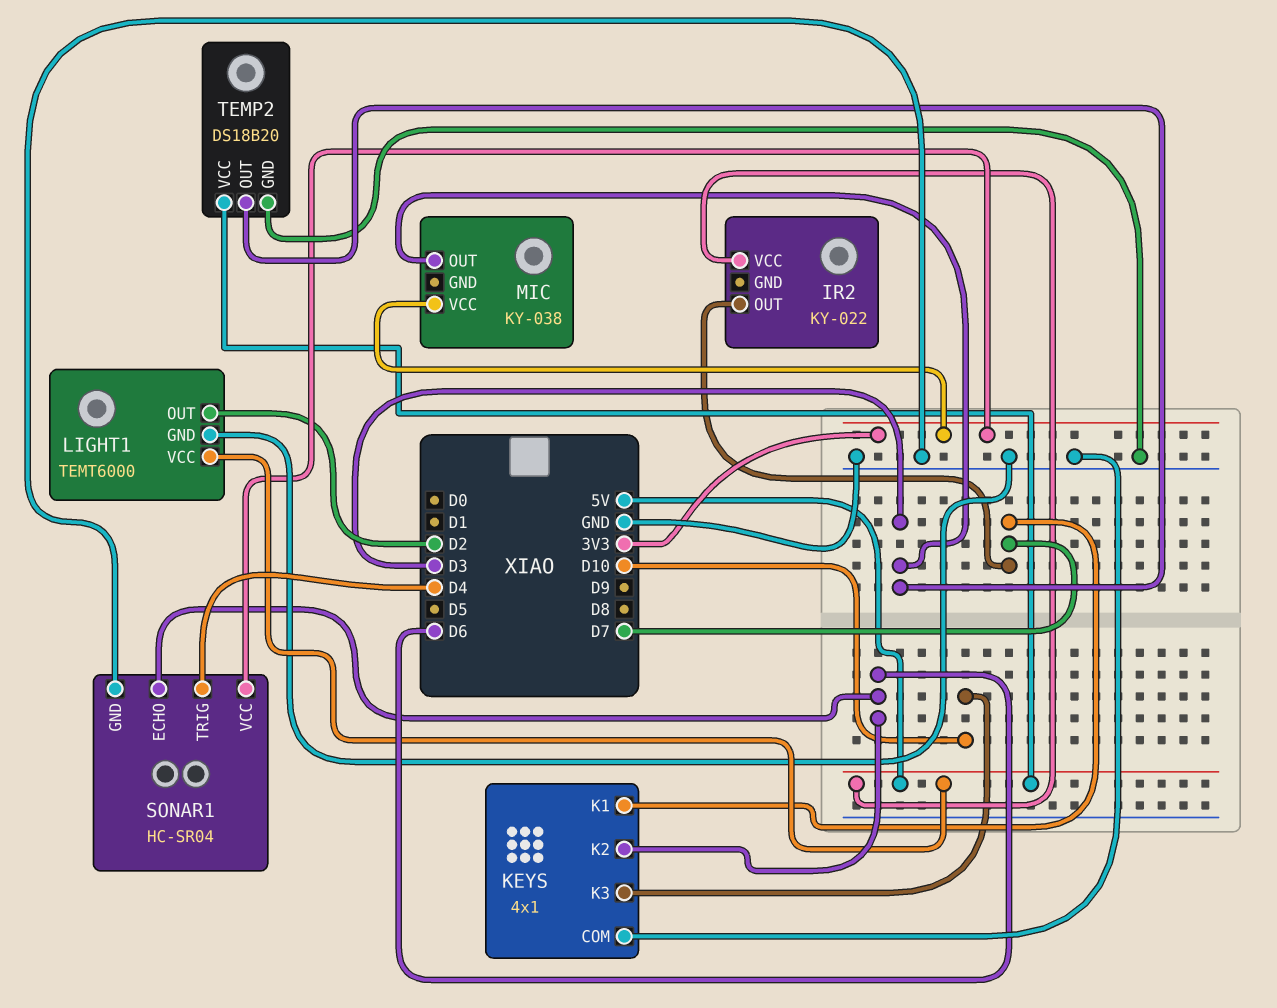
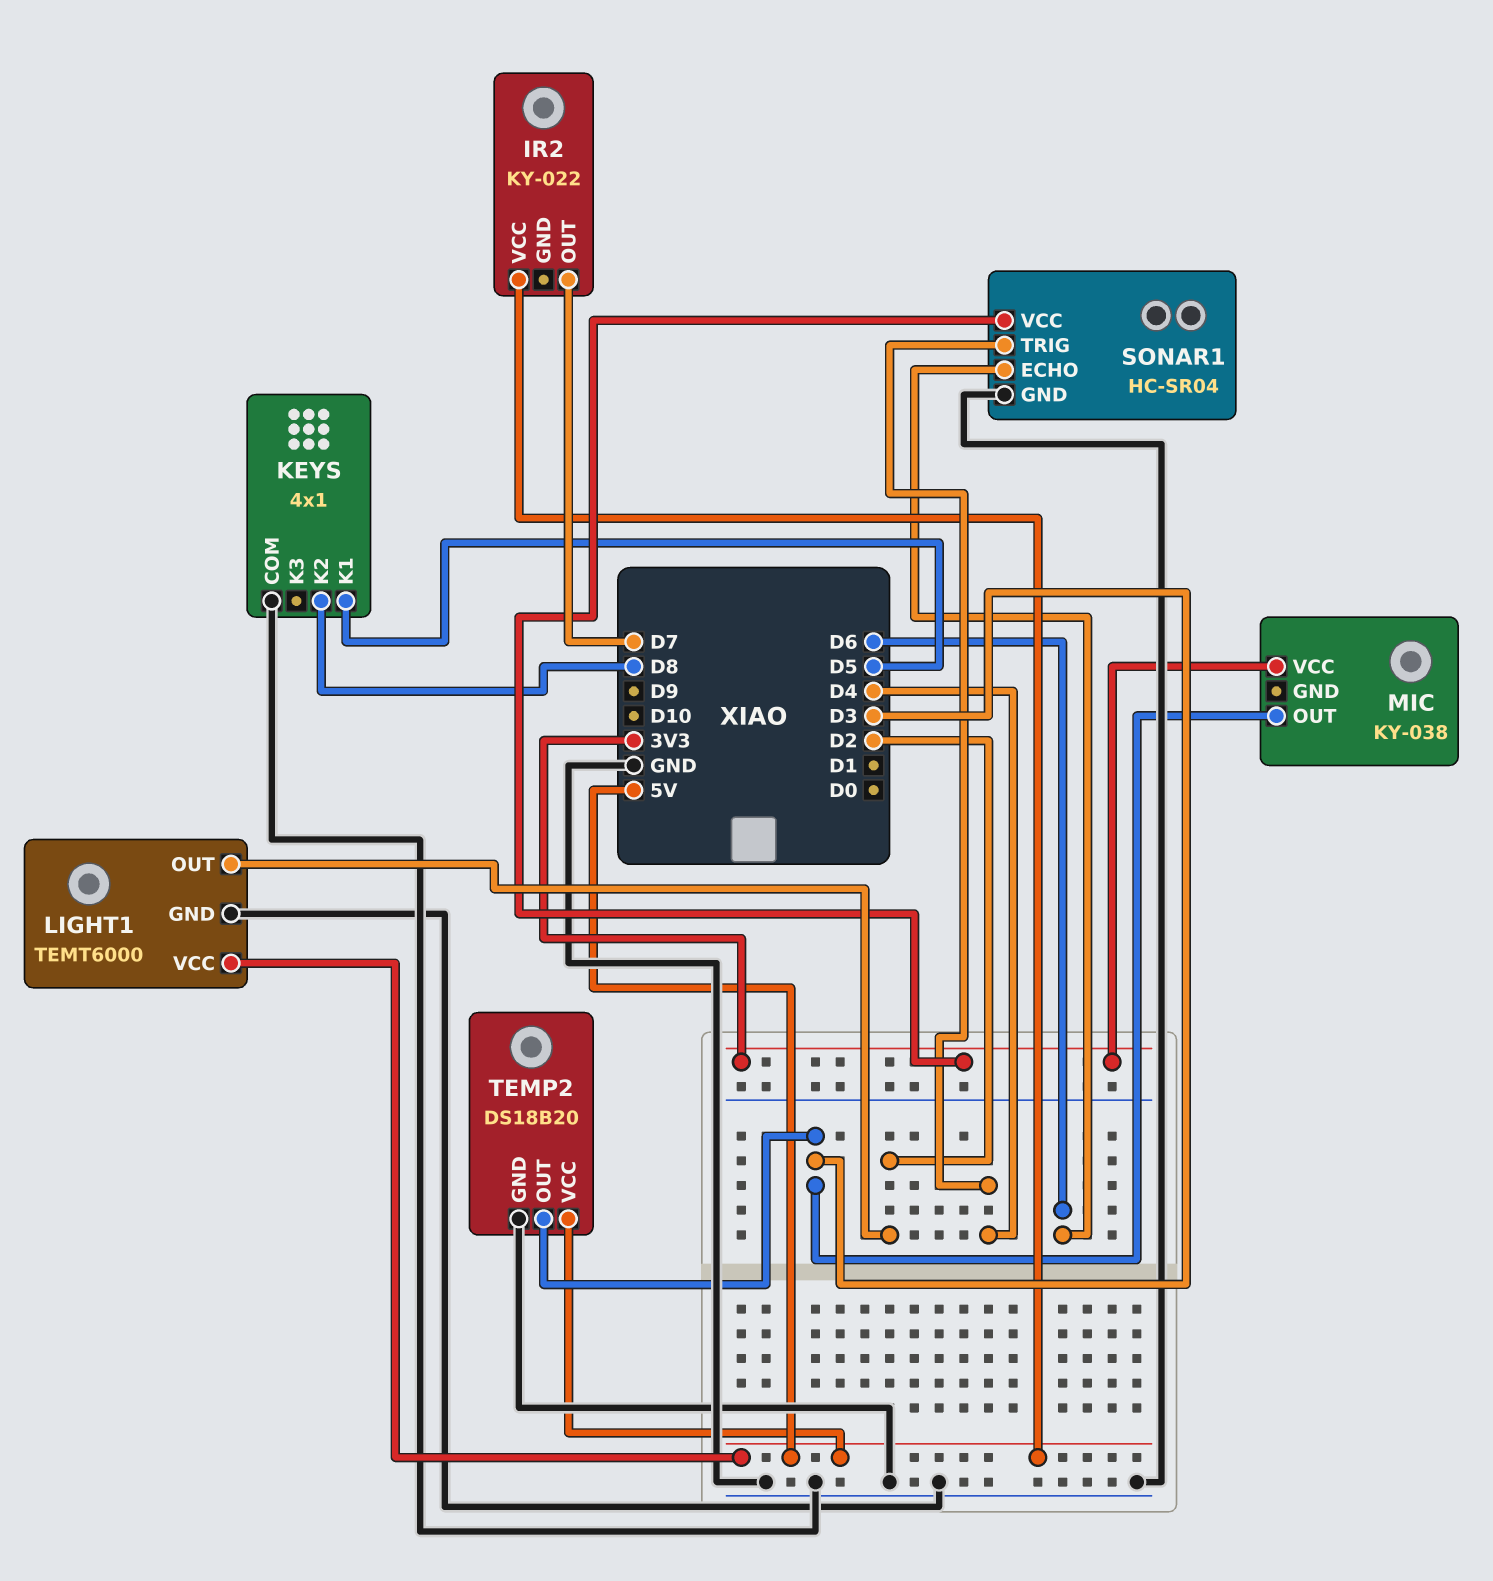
KEYS pin K1: D7 -> D5
KEYS pin K2: D6 -> D8
KEYS pin K3: D10 -> none

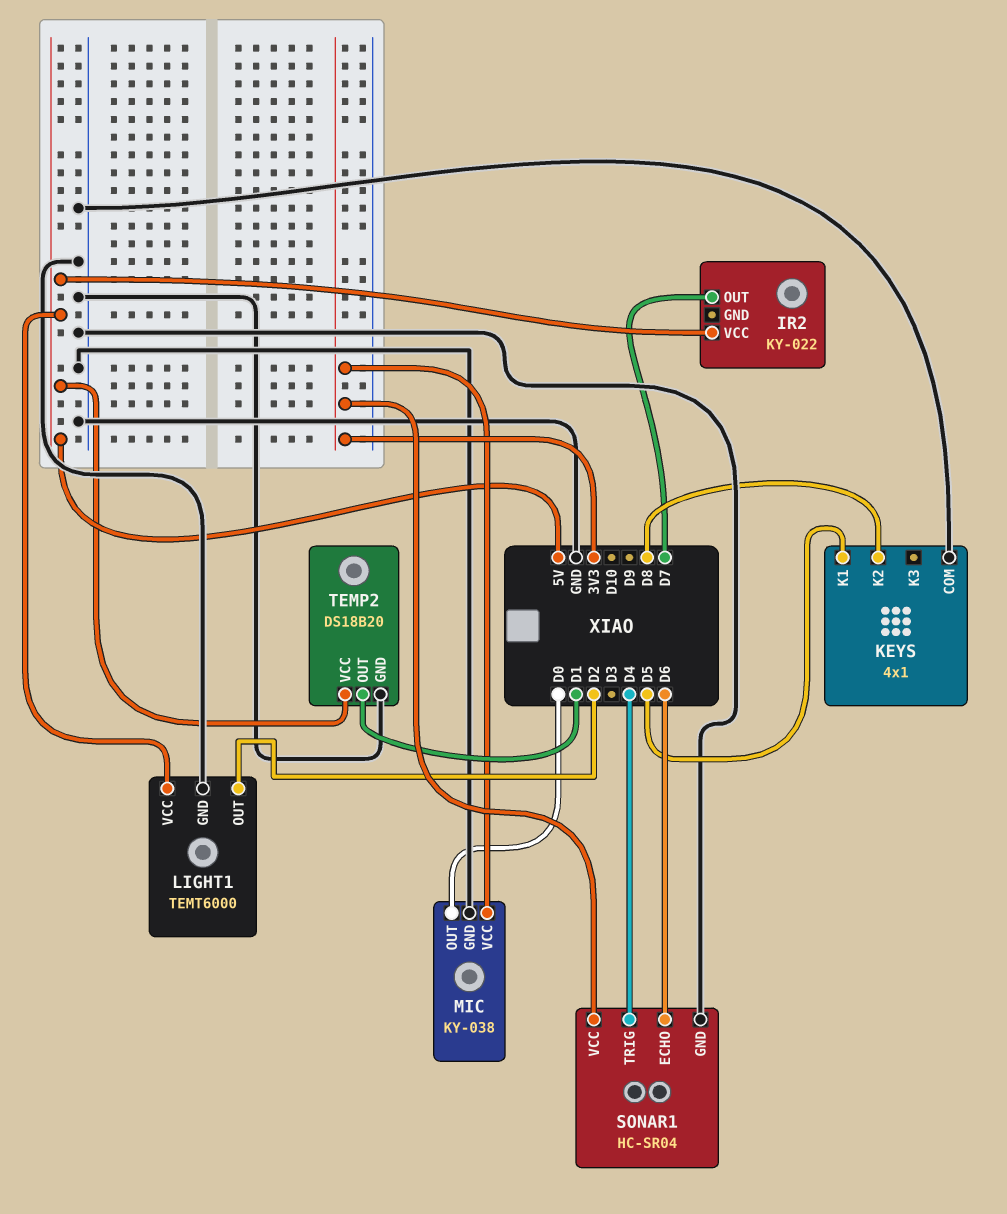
MIC pin GND: none -> GND
MIC pin OUT: D3 -> D0
TEMP2 pin OUT: D3 -> D1

